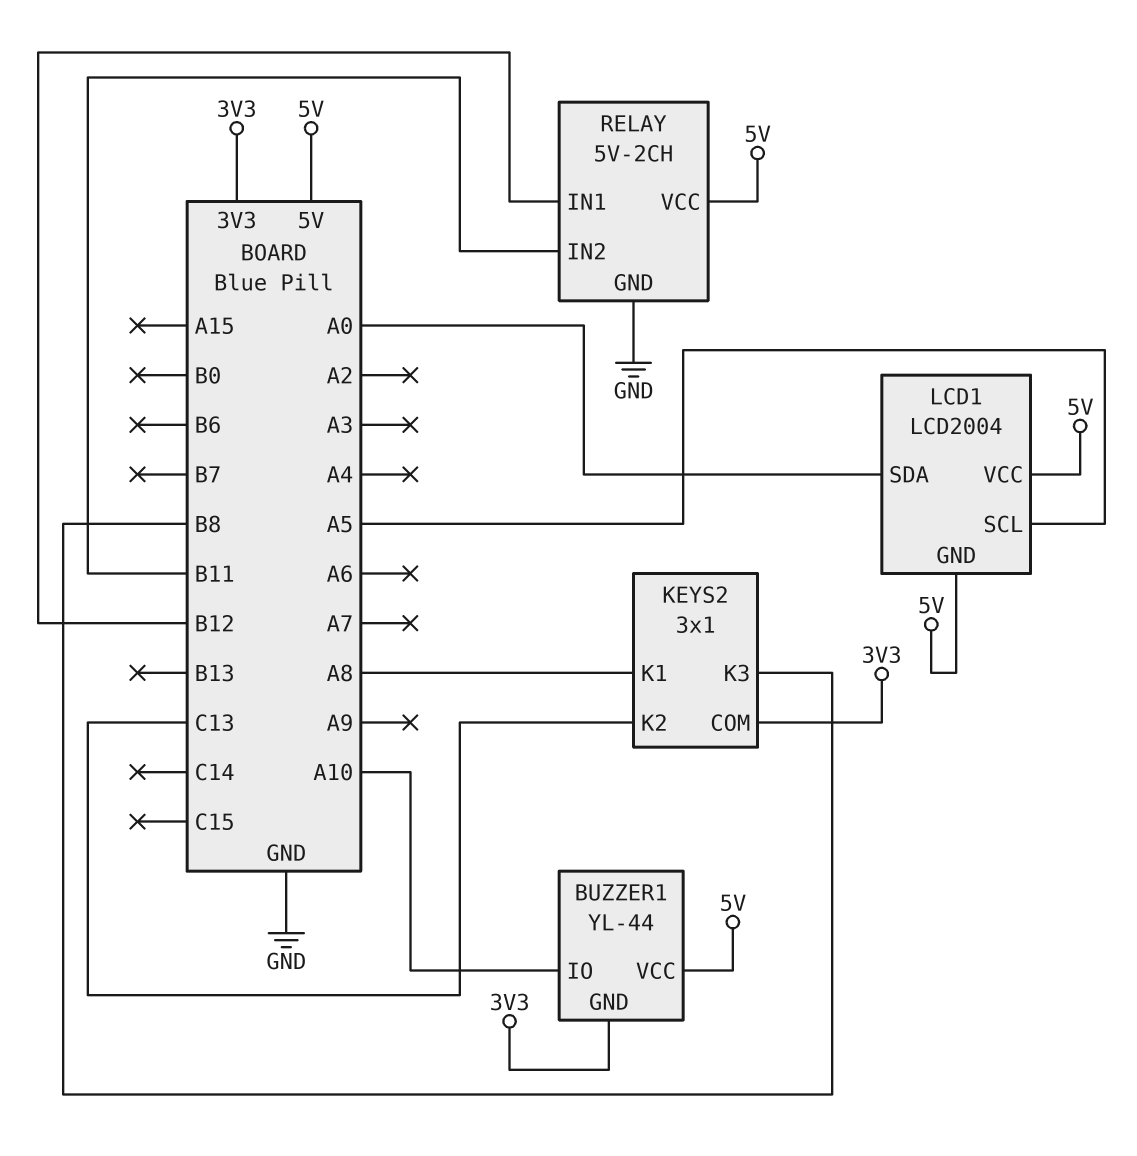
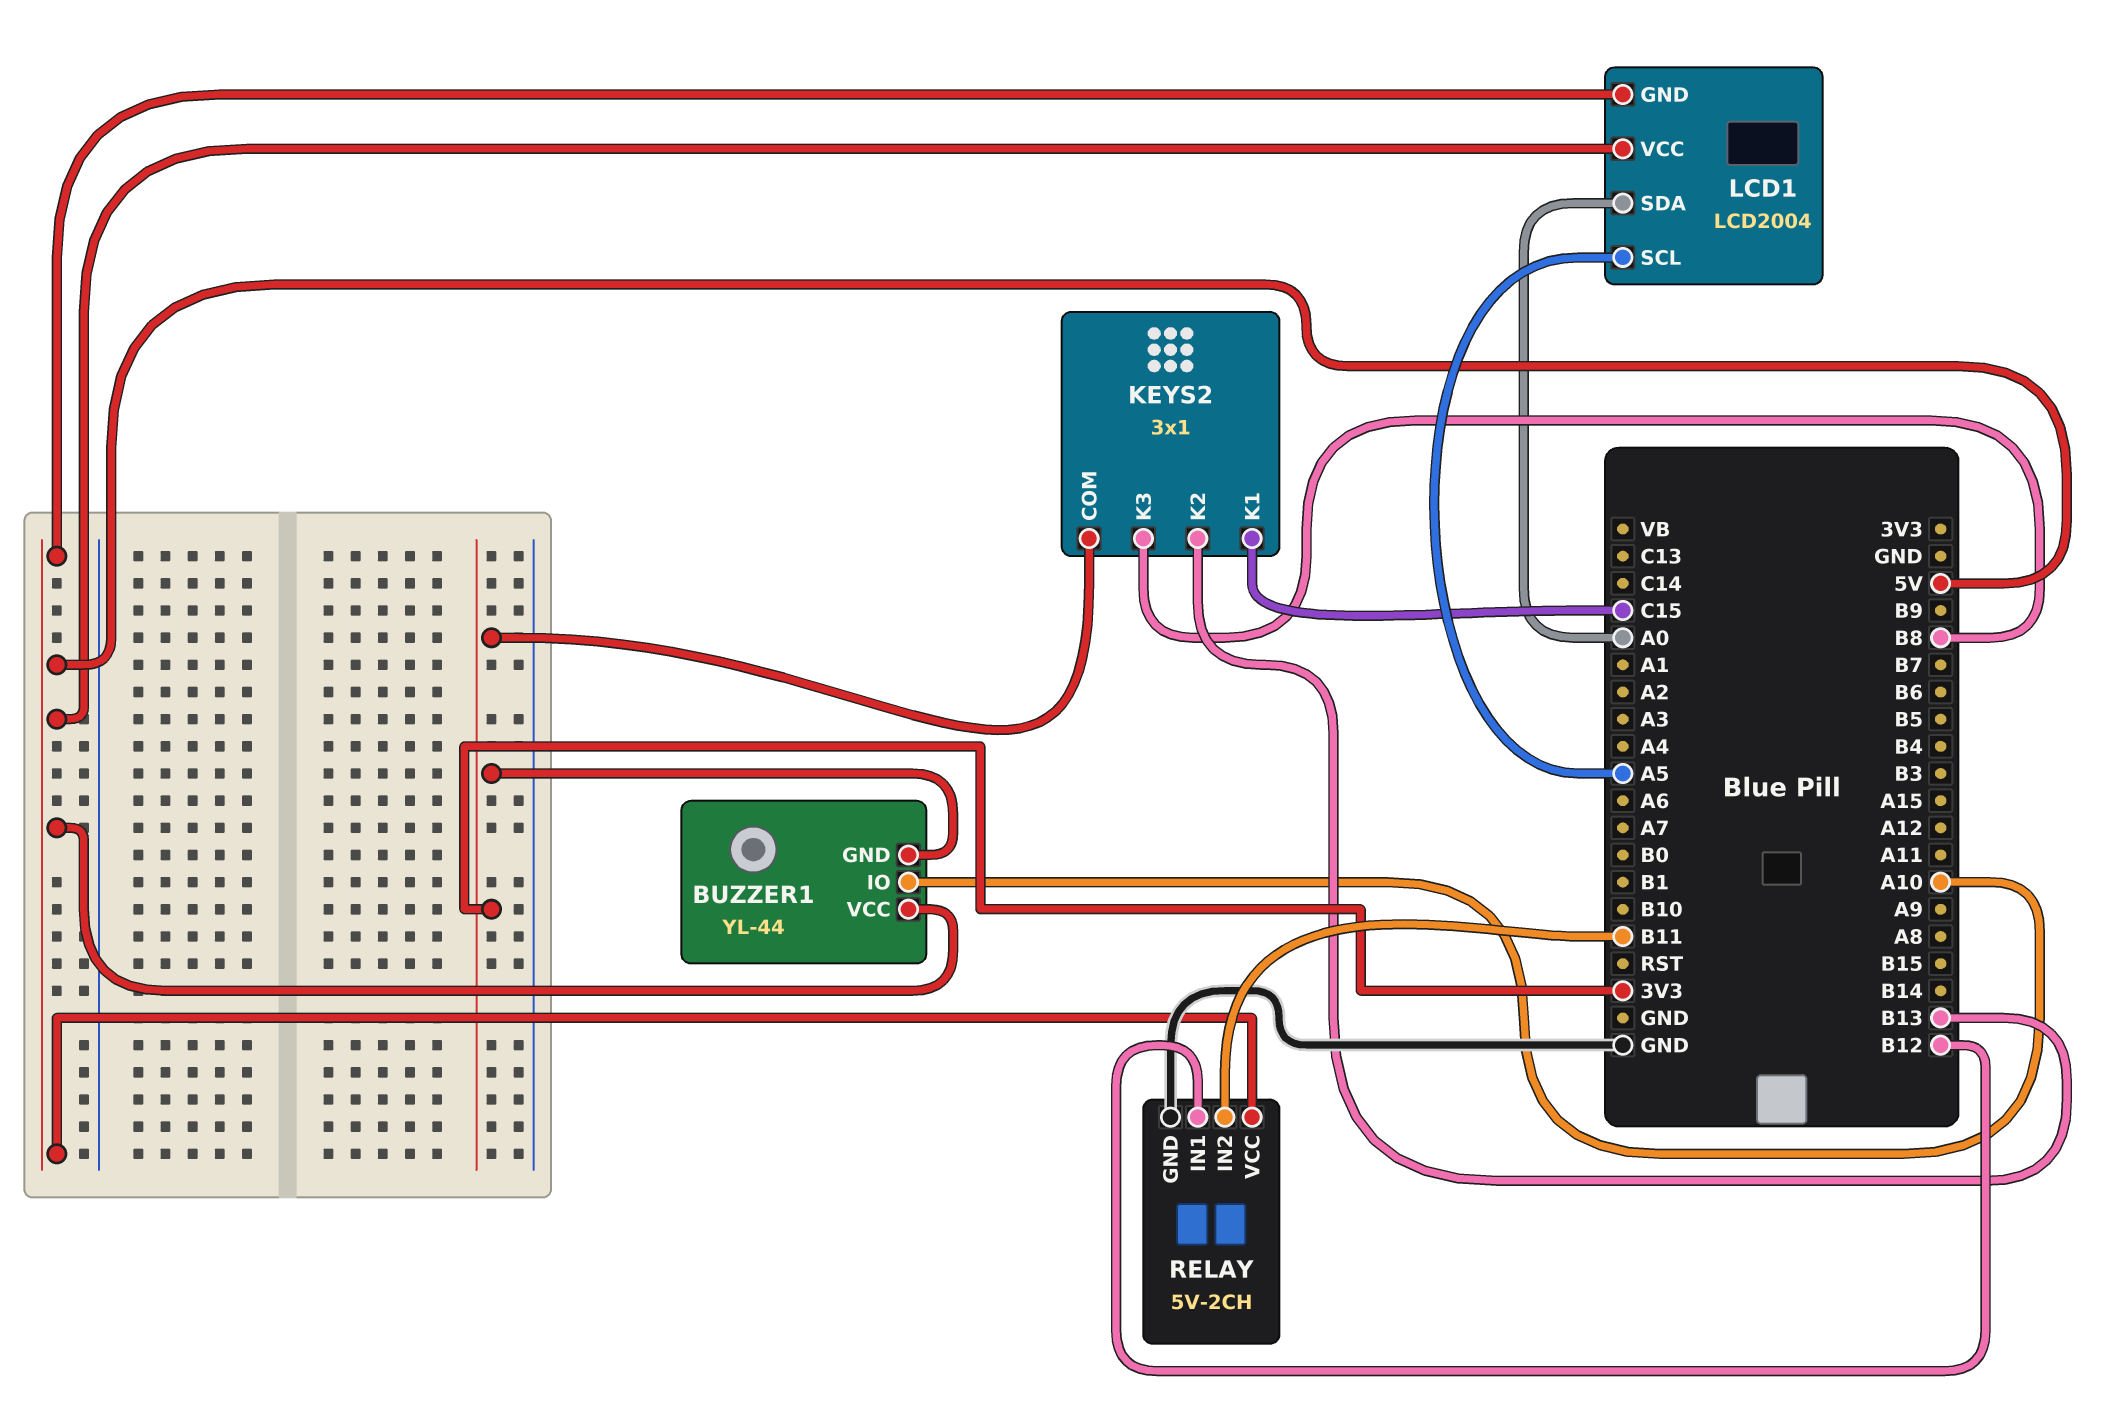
KEYS2 pin K1: A8 -> C15
KEYS2 pin K2: C13 -> B13

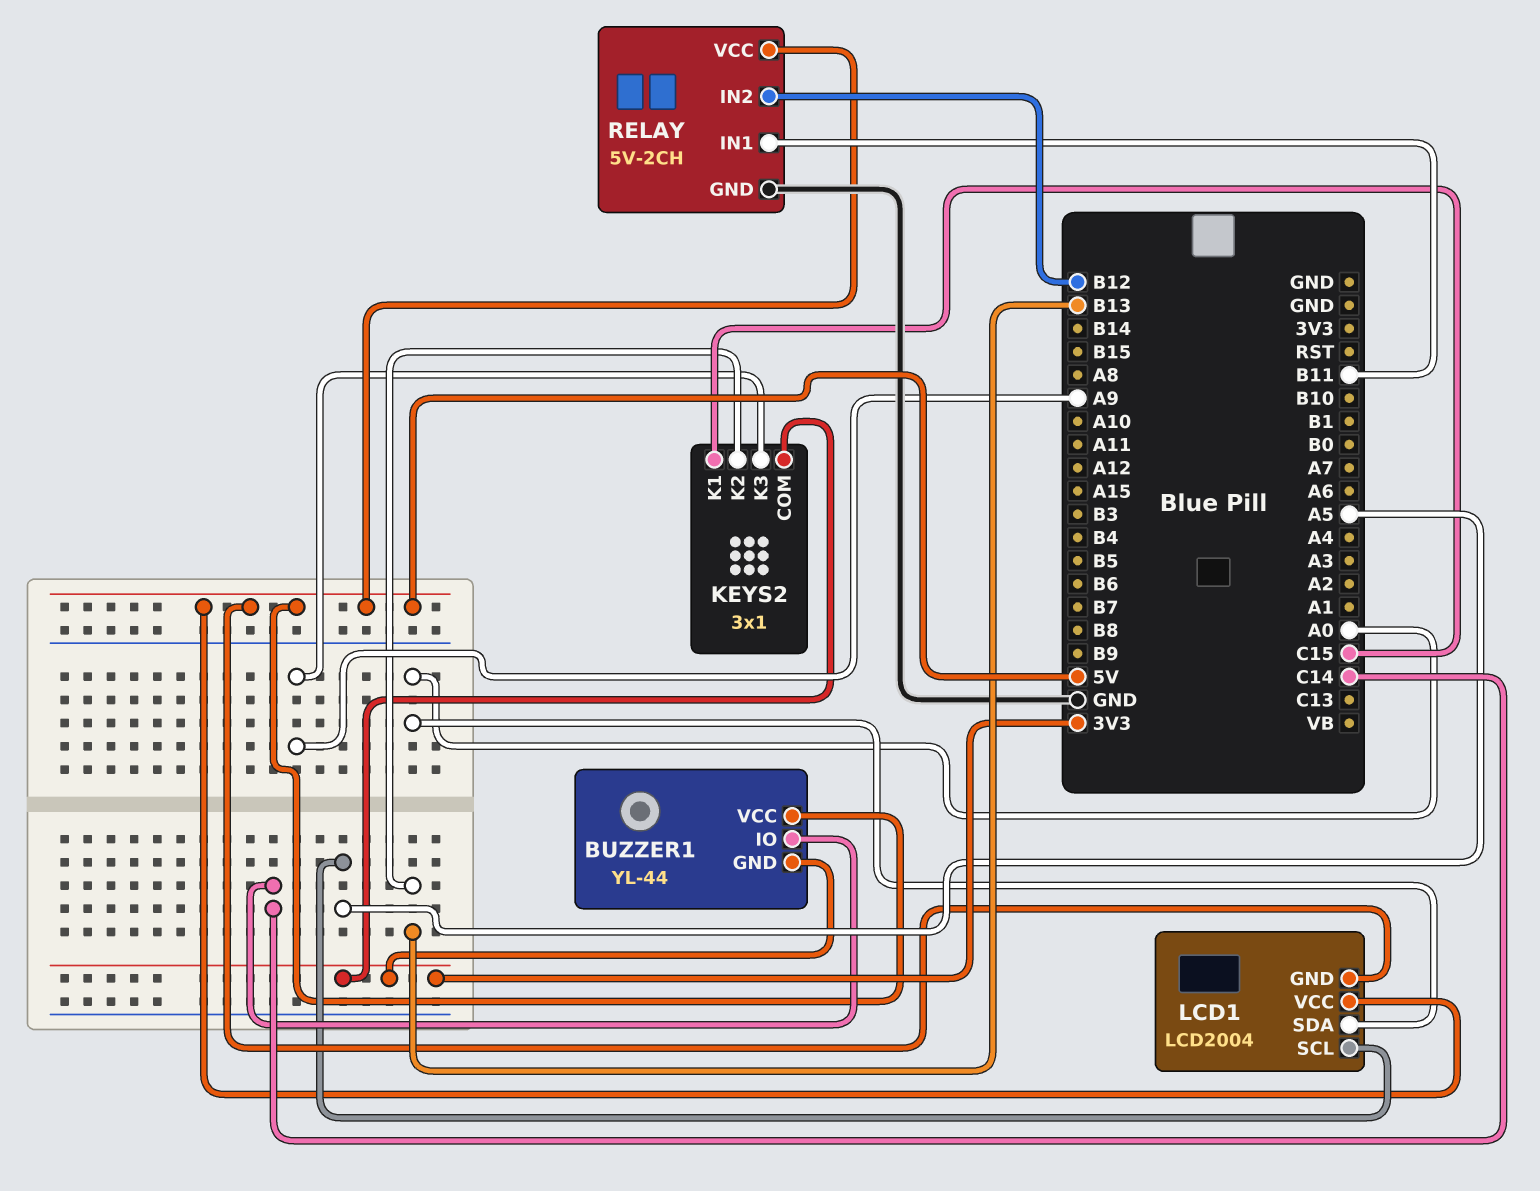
BUZZER1 pin IO: A10 -> C14
KEYS2 pin K3: B8 -> A9
RELAY pin IN1: B12 -> B11
RELAY pin IN2: B11 -> B12

